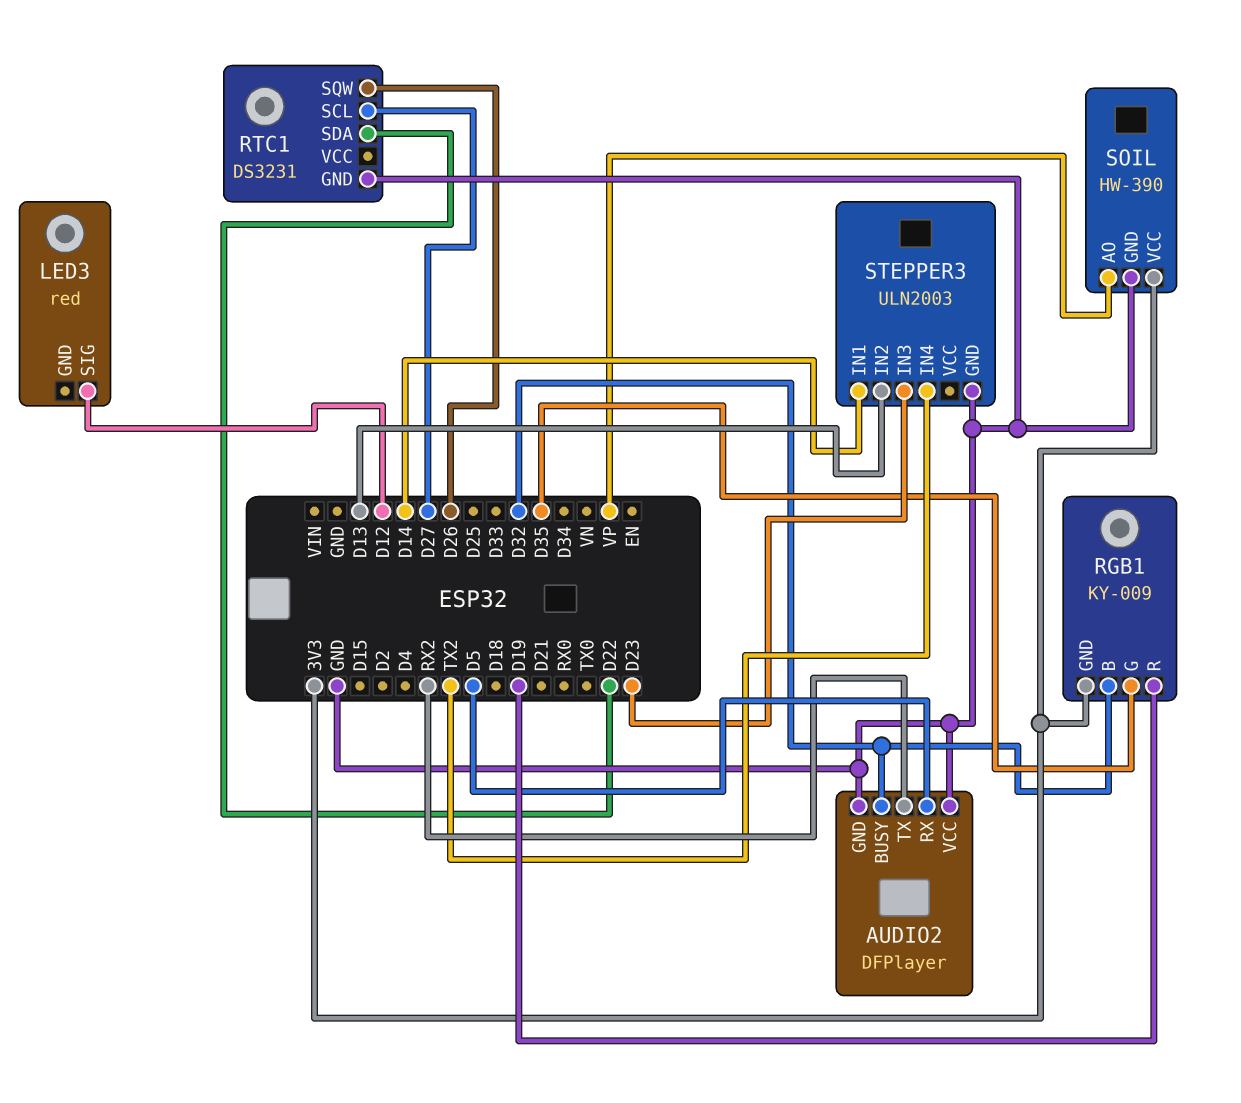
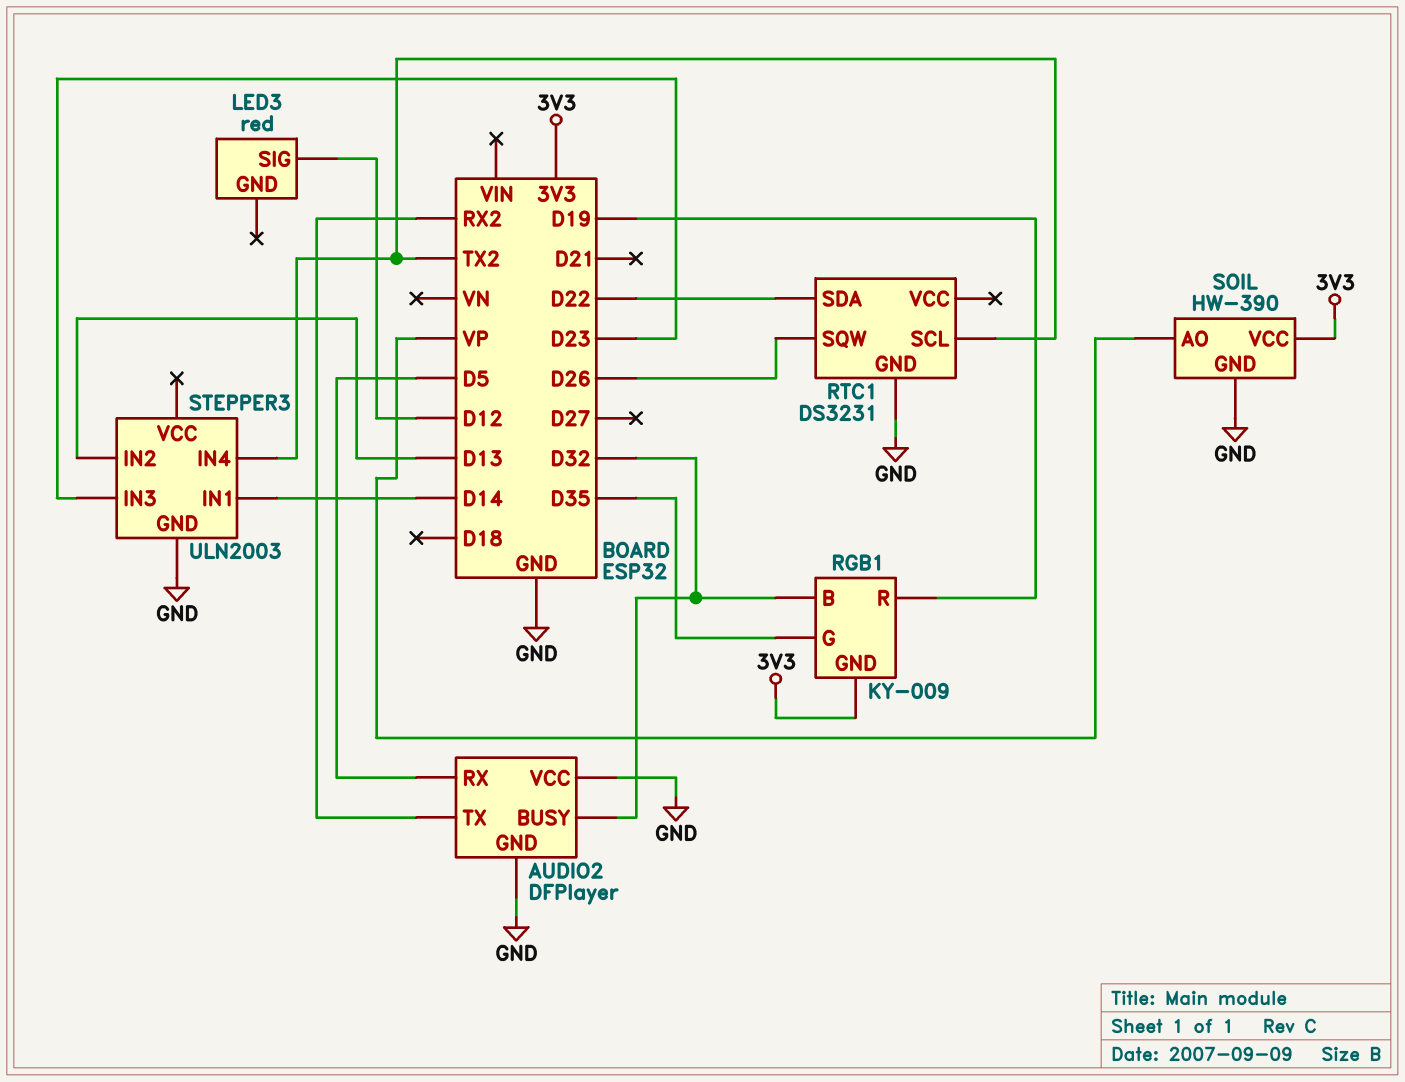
RTC1 pin SCL: D27 -> TX2

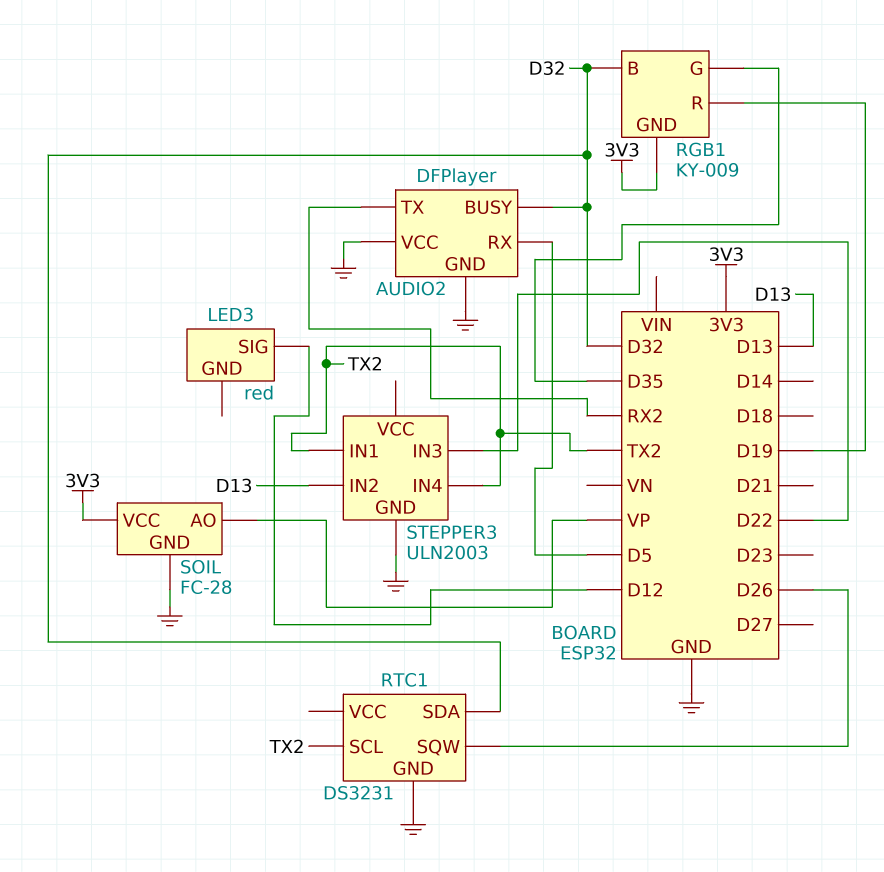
RTC1 pin SDA: D22 -> D32
SOIL: HW-390 -> FC-28
STEPPER3 pin IN1: D14 -> TX2
STEPPER3 pin IN3: D23 -> D22

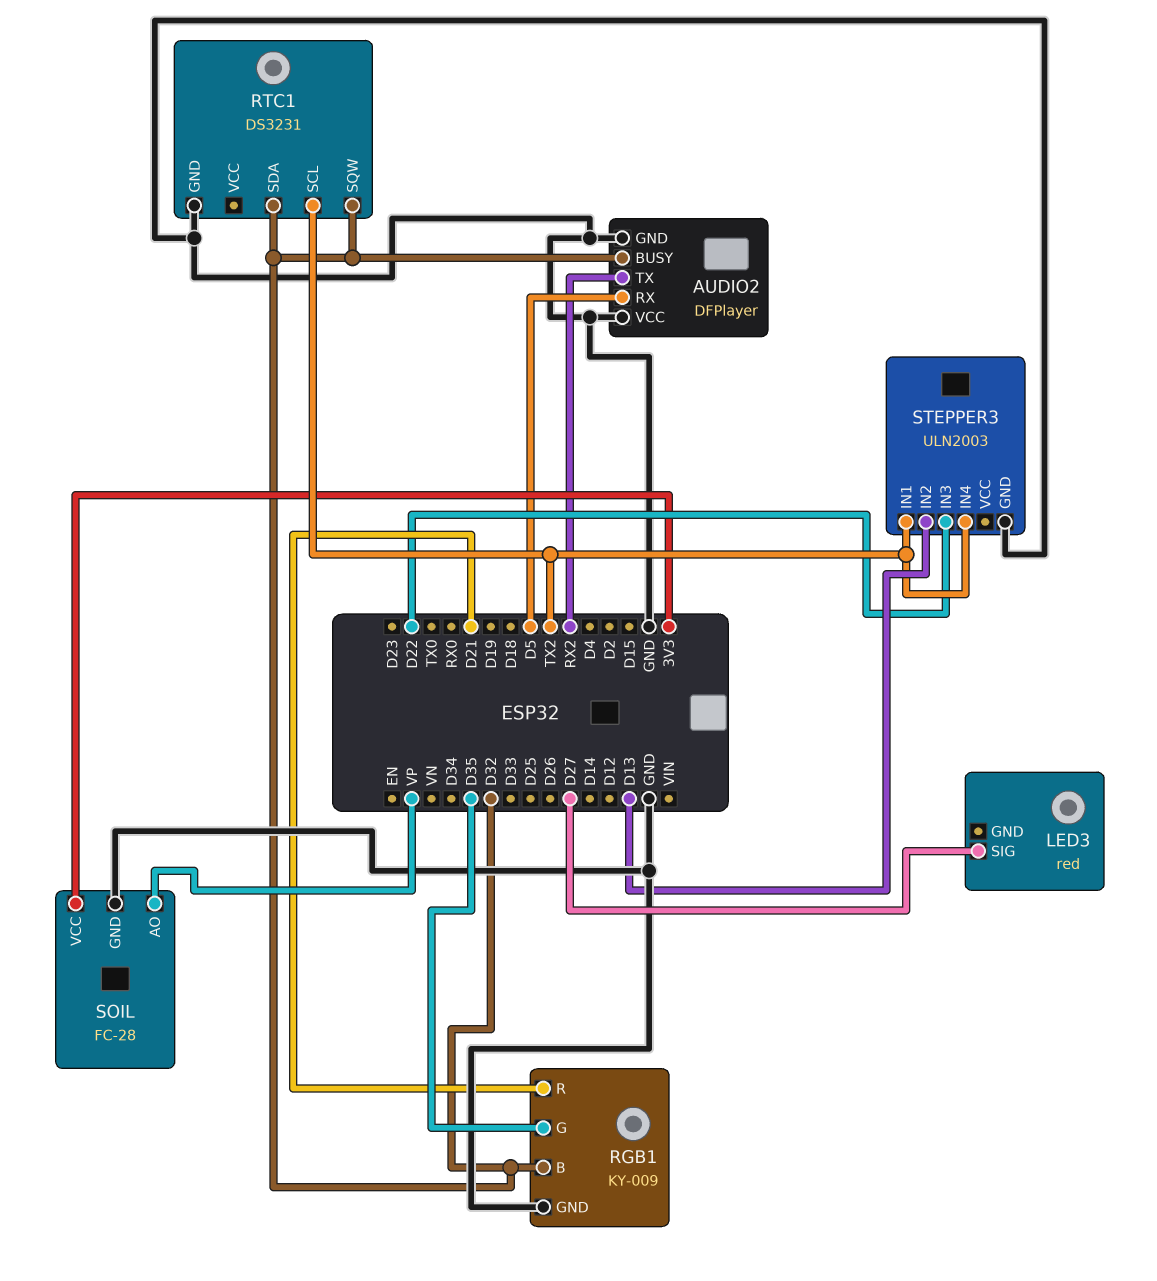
LED3 pin SIG: D12 -> D27
RGB1 pin GND: 3V3 -> GND
RGB1 pin R: D19 -> D21
RTC1 pin SQW: D26 -> D32

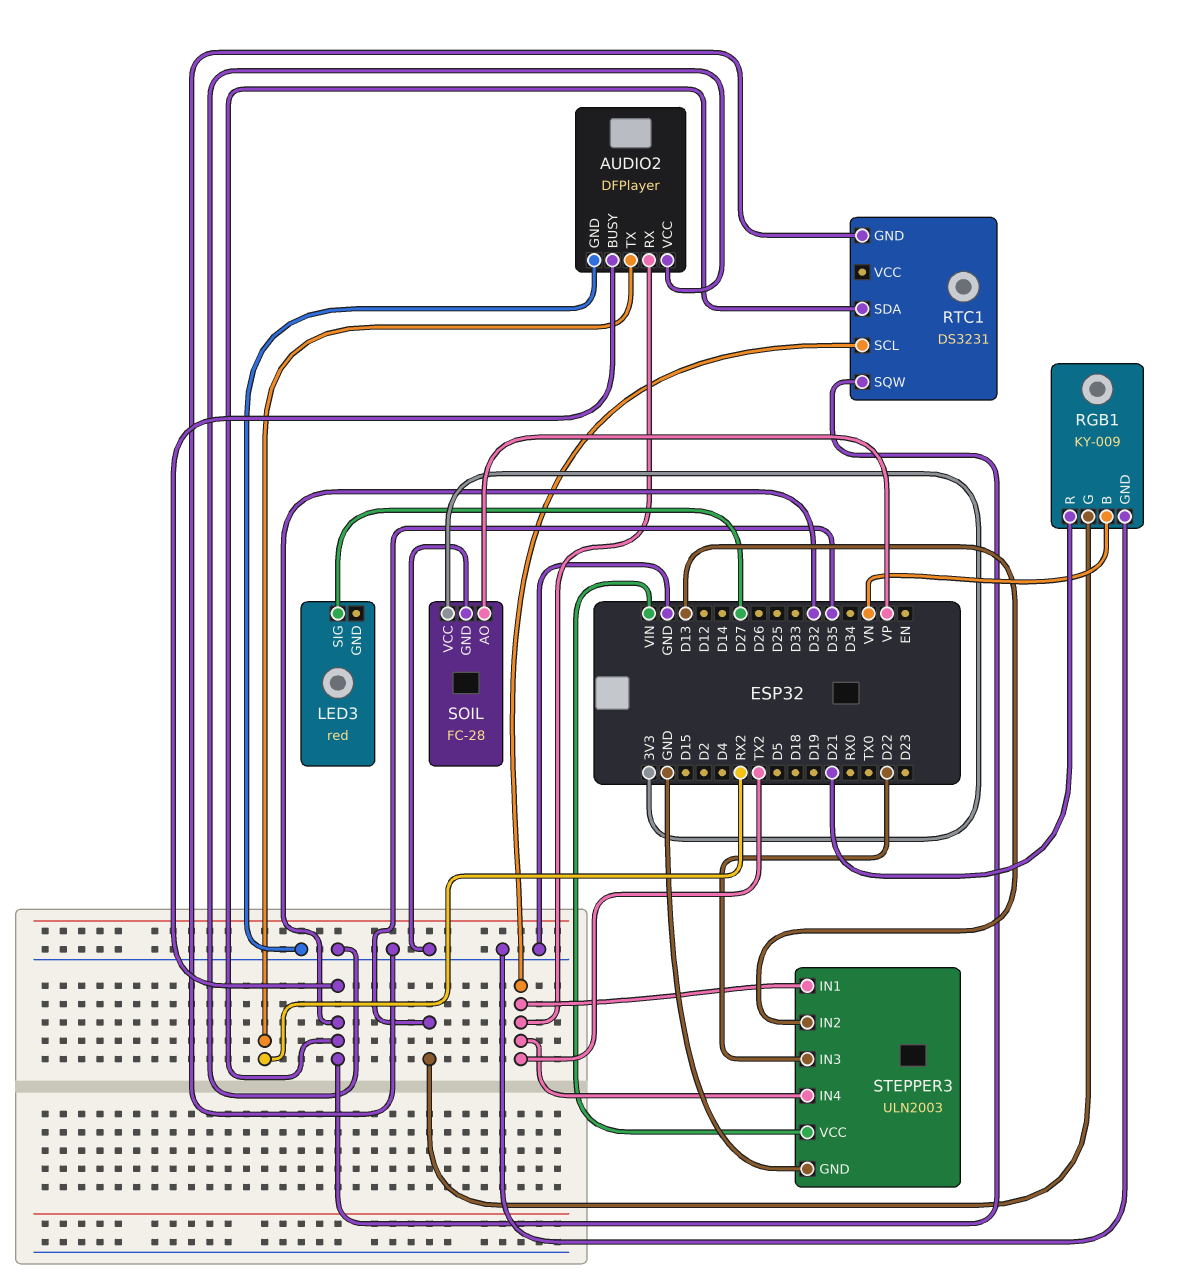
AUDIO2 pin RX: D5 -> TX2
RGB1 pin B: D32 -> VN
STEPPER3 pin VCC: none -> VIN

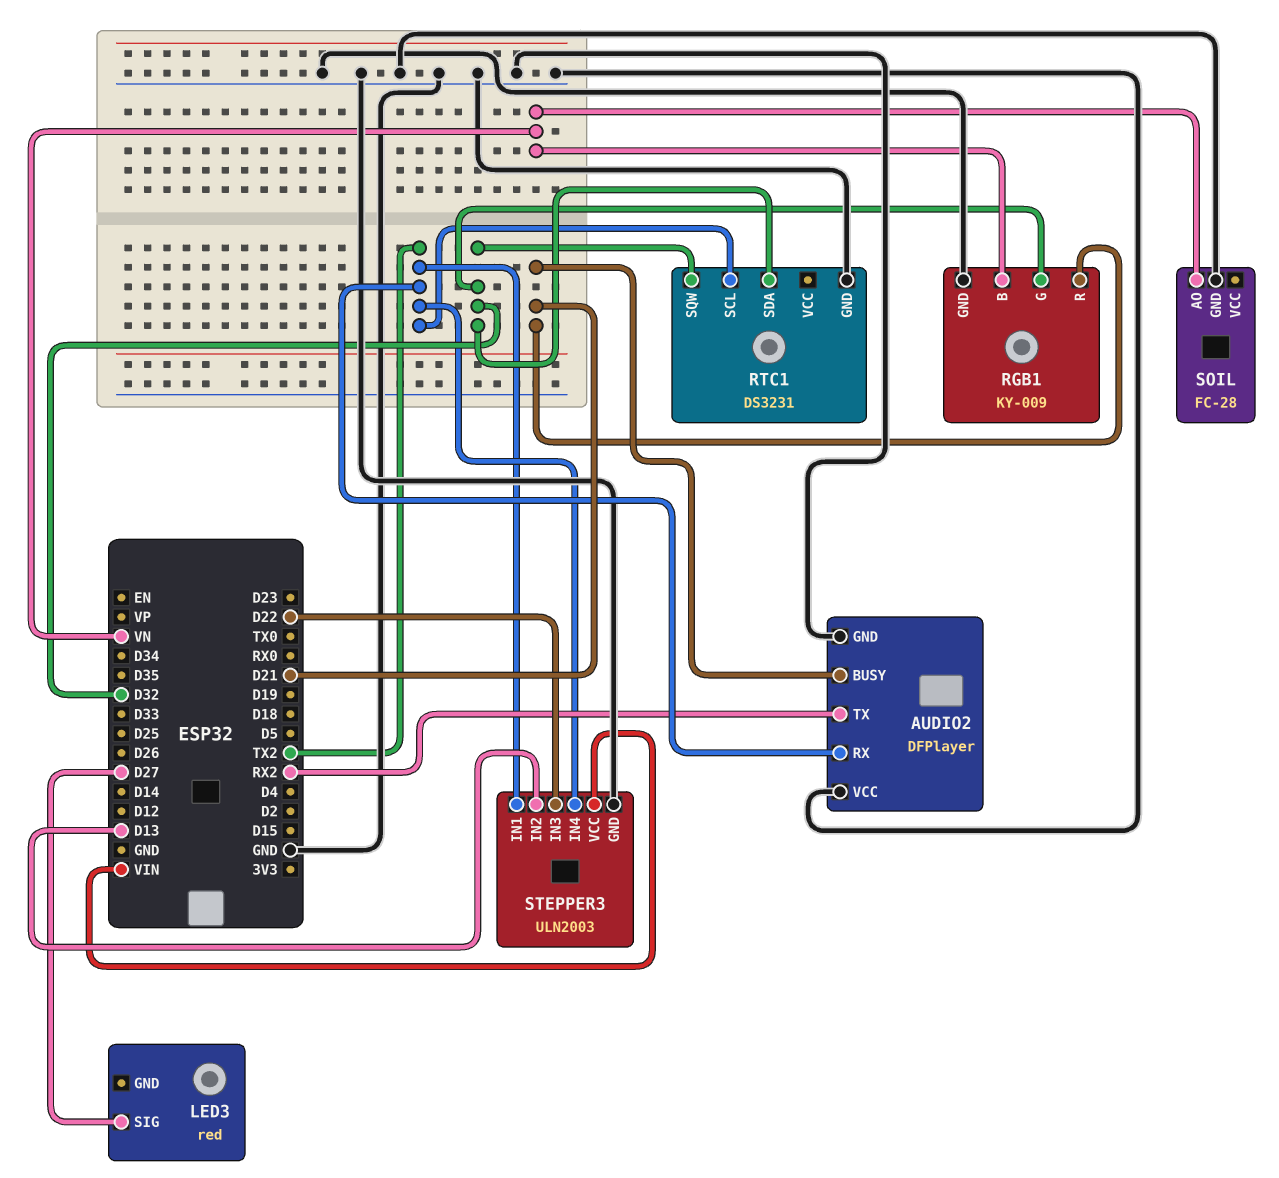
AUDIO2 pin BUSY: D32 -> D21
RGB1 pin G: D35 -> D32
SOIL pin AO: VP -> VN
SOIL pin VCC: 3V3 -> none

